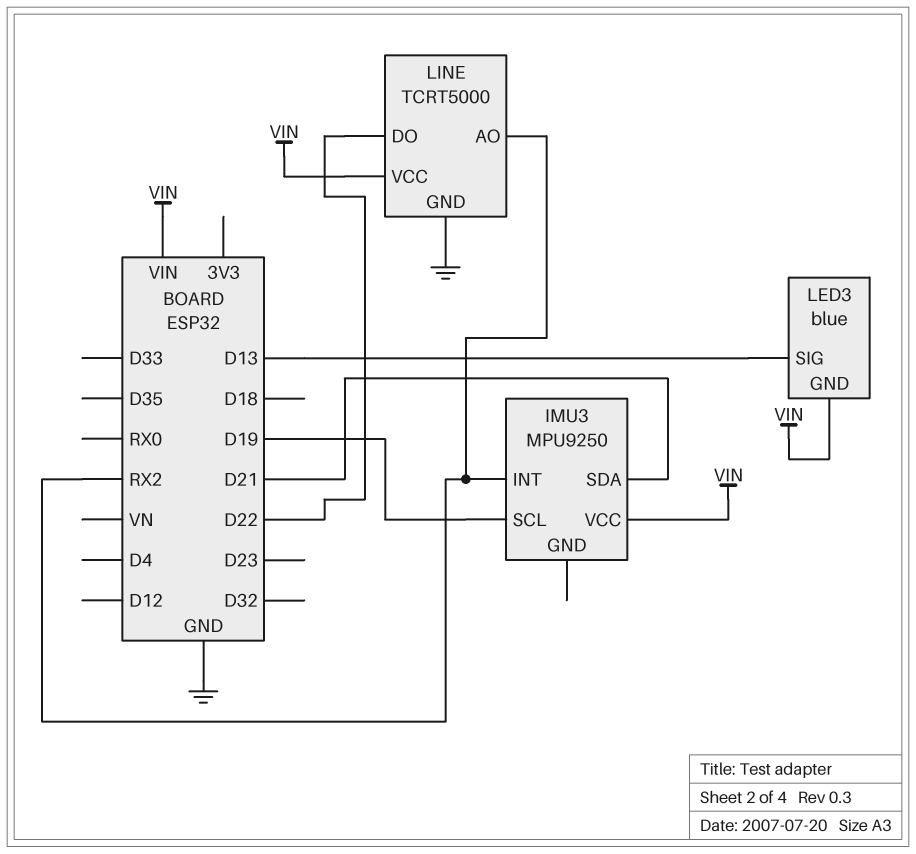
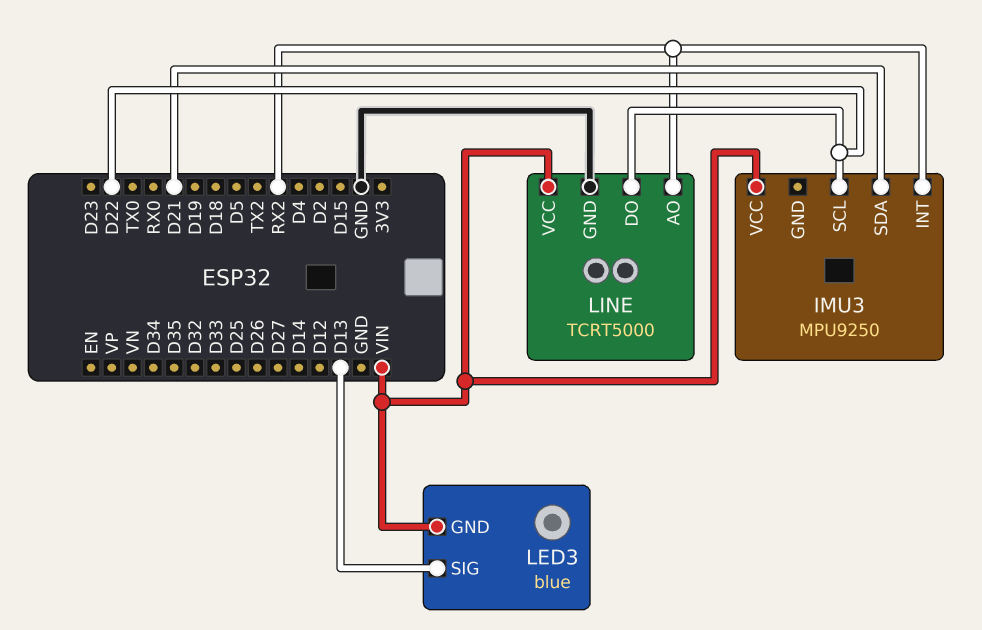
IMU3 pin SCL: D19 -> D22

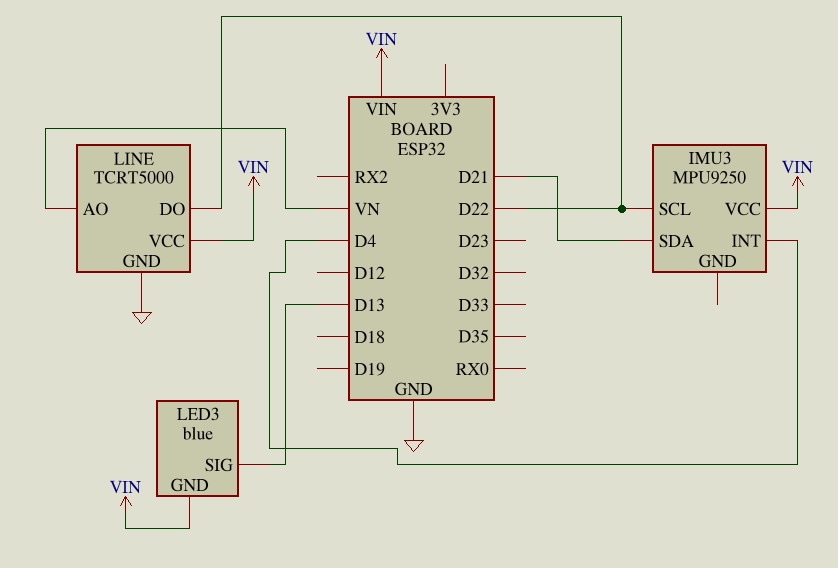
IMU3 pin INT: RX2 -> D4
LINE pin AO: RX2 -> VN

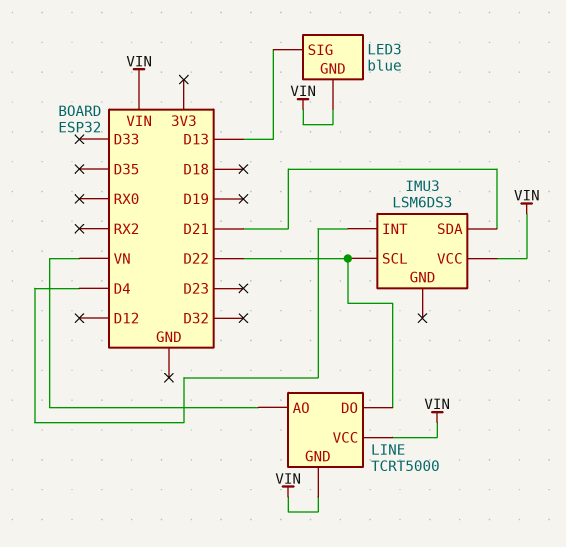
IMU3: MPU9250 -> LSM6DS3
LINE pin GND: GND -> VIN

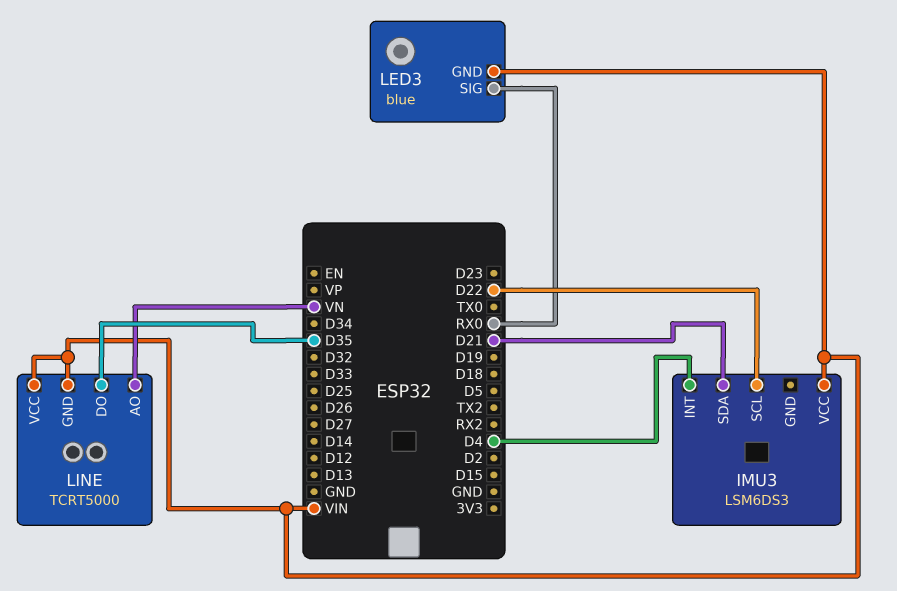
LED3 pin SIG: D13 -> RX0
LINE pin DO: D22 -> D35

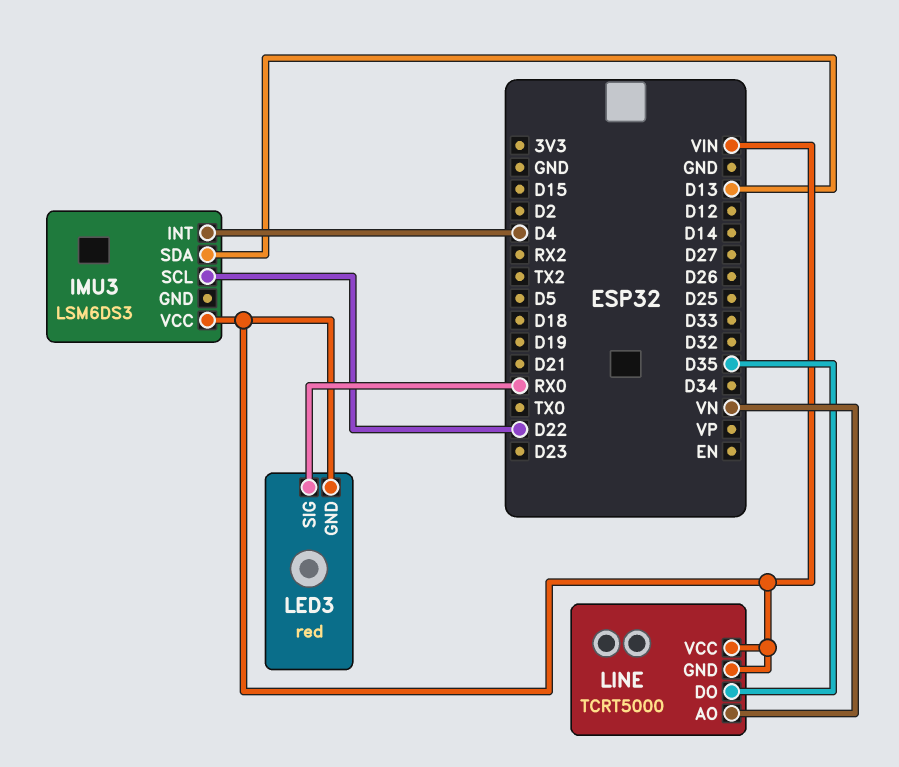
IMU3 pin SDA: D21 -> D13
LED3: blue -> red

